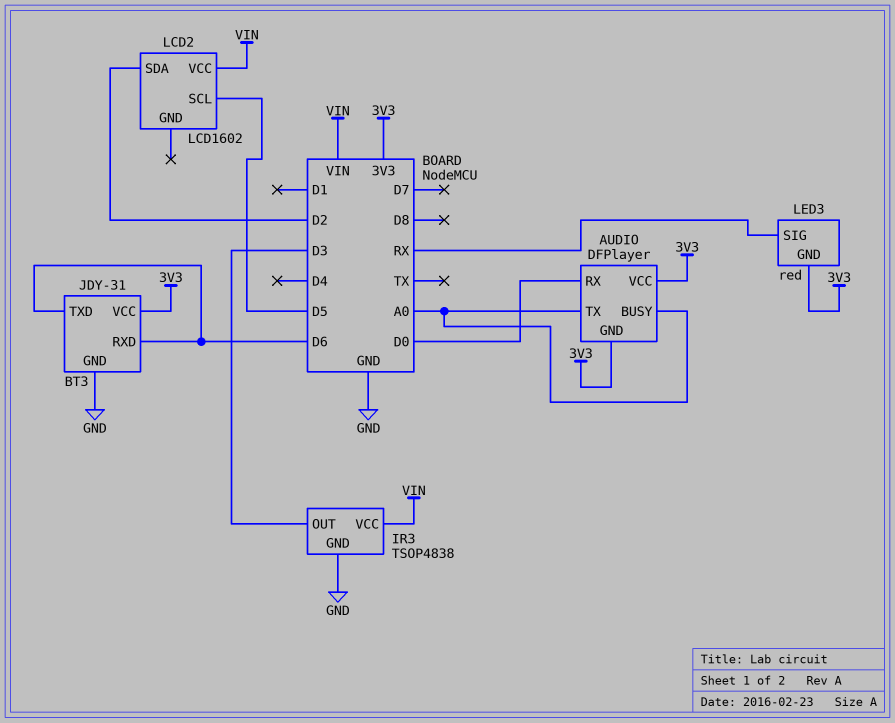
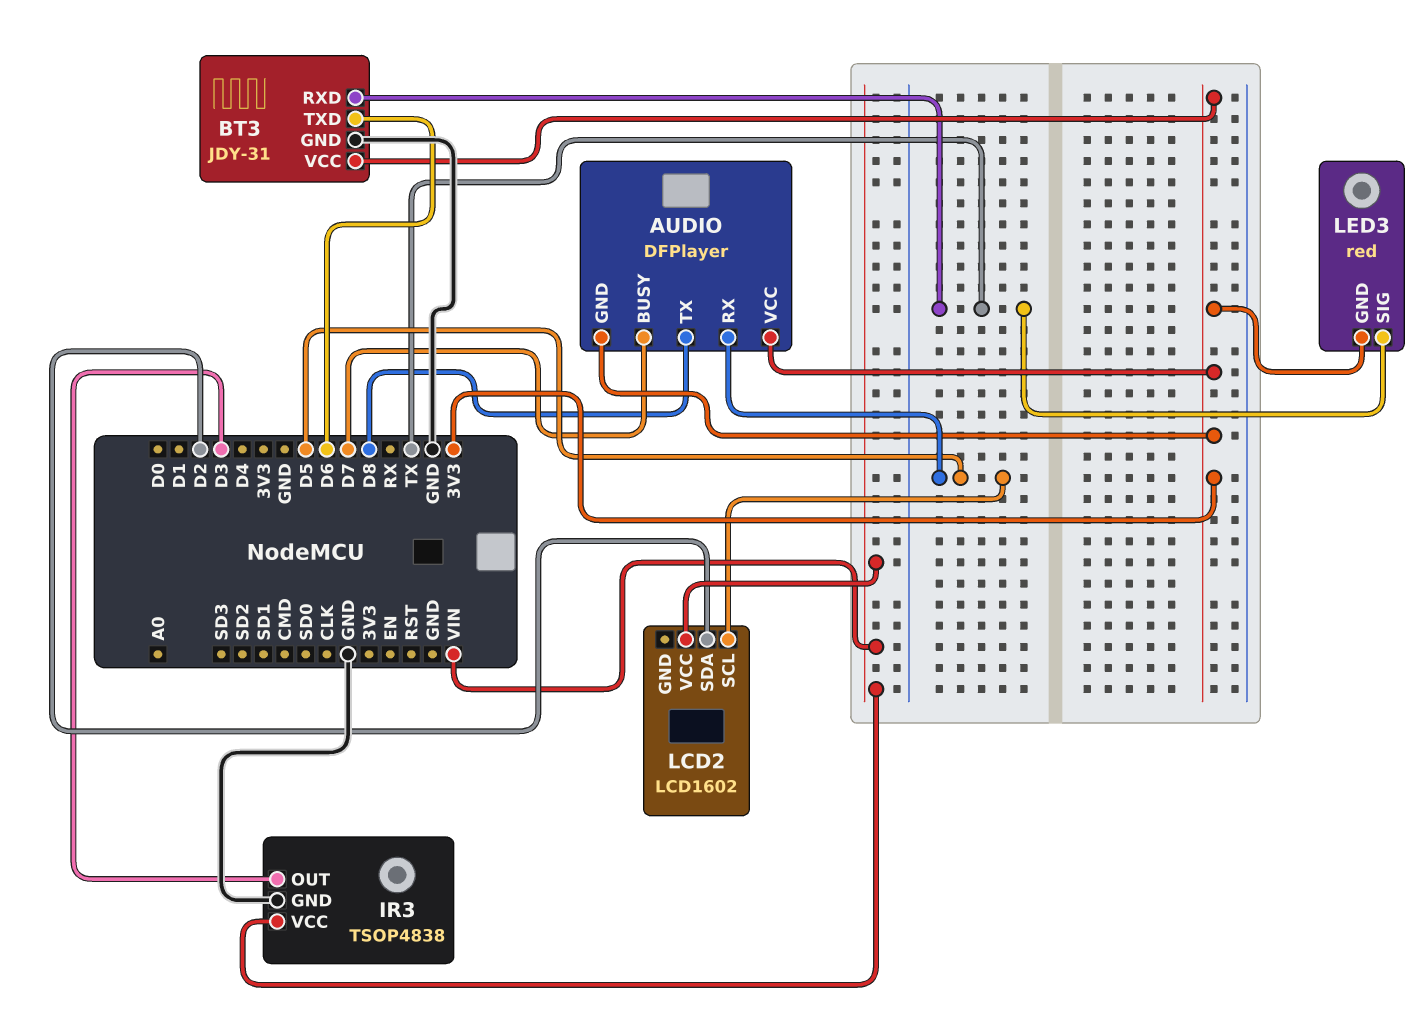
AUDIO pin BUSY: A0 -> D7
AUDIO pin RX: D0 -> D5
AUDIO pin TX: A0 -> D8
BT3 pin RXD: D6 -> TX
LED3 pin SIG: RX -> TX

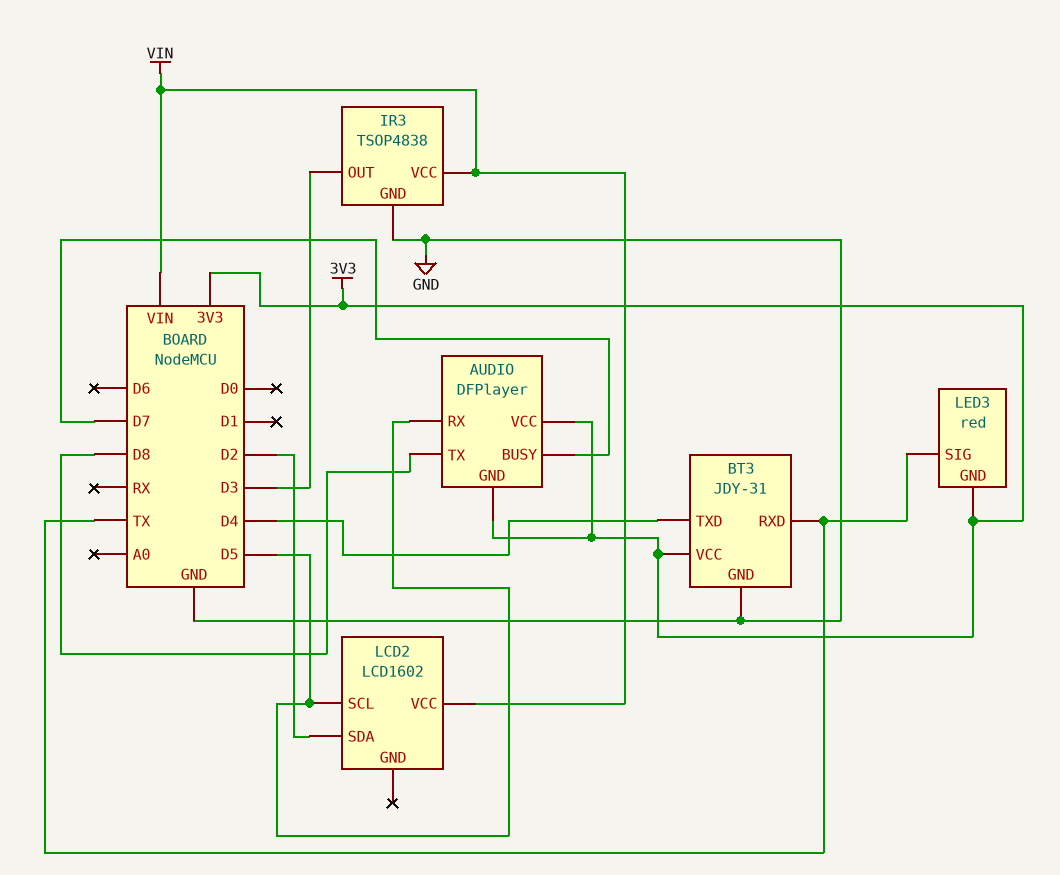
BT3 pin TXD: D6 -> D4

